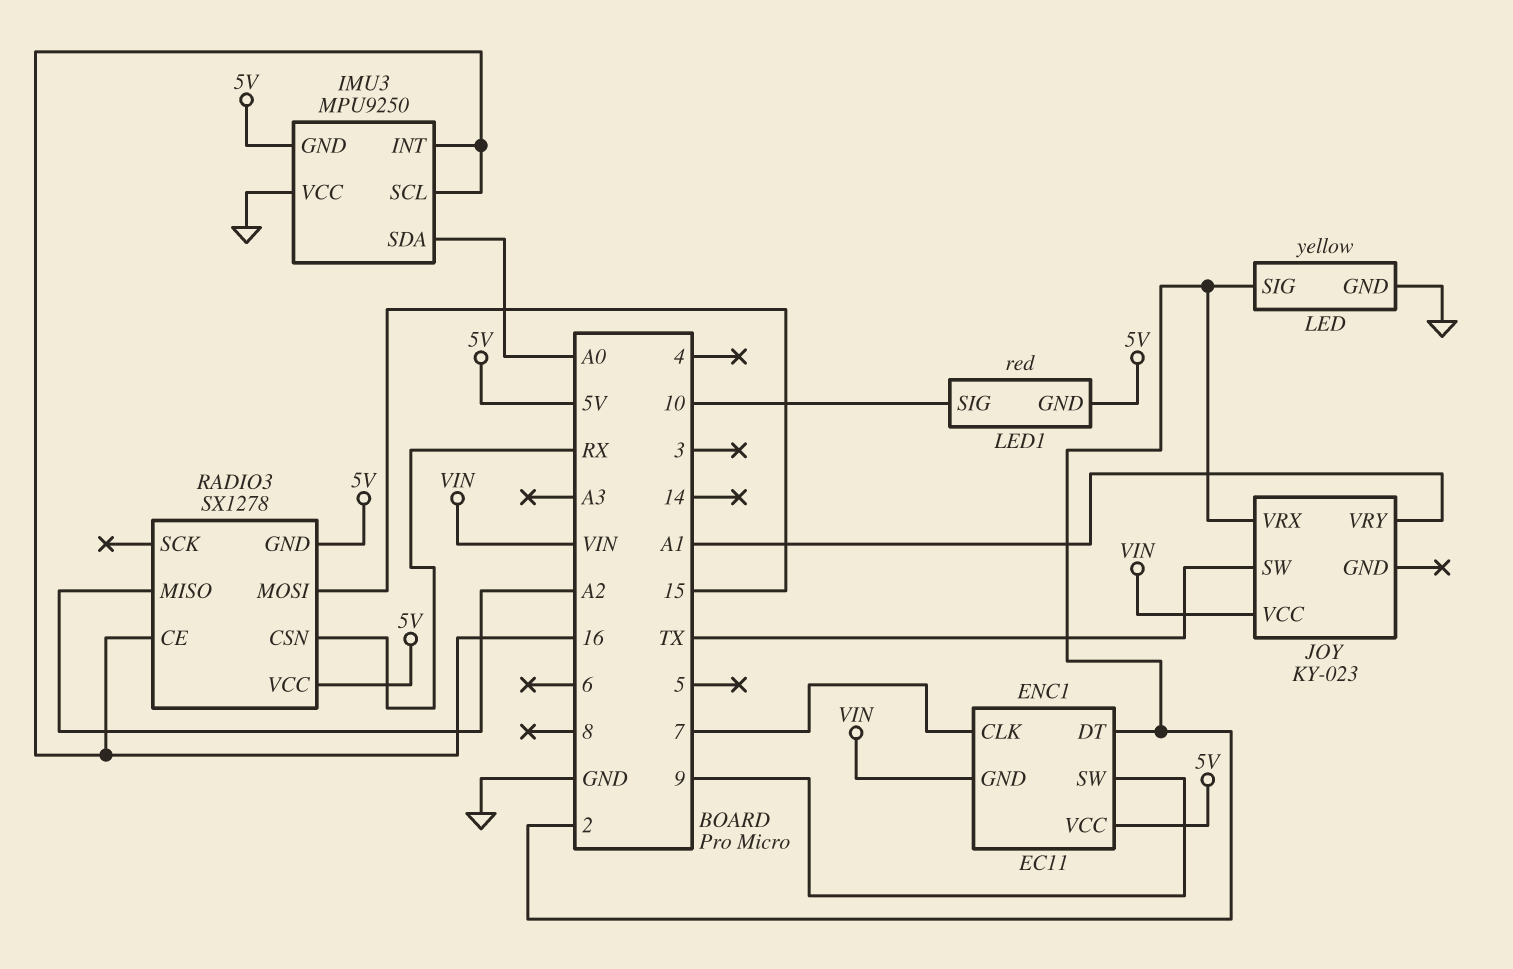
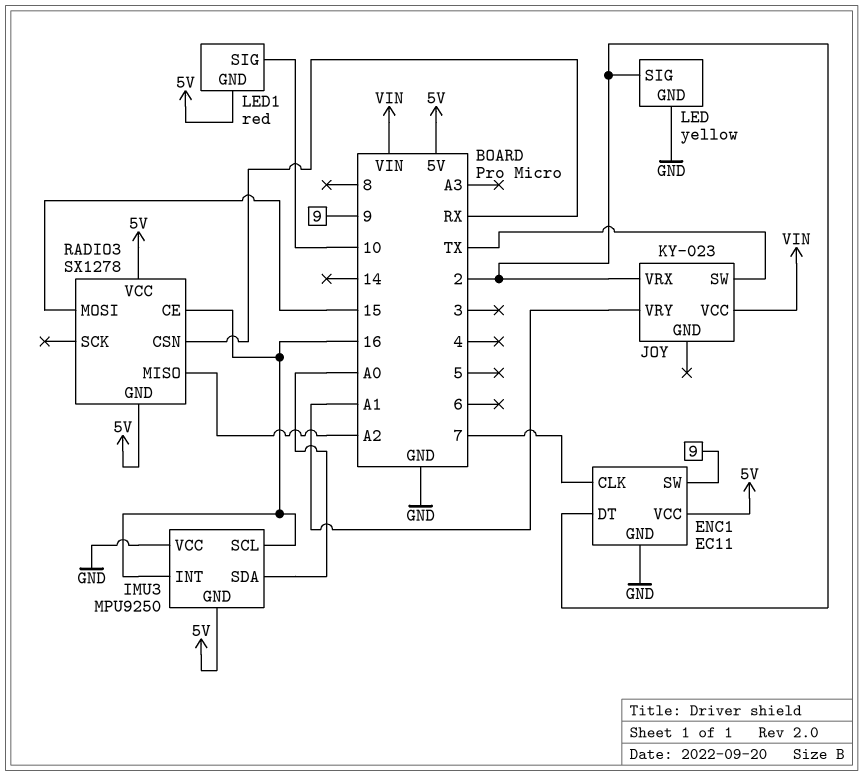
ENC1 pin GND: VIN -> GND

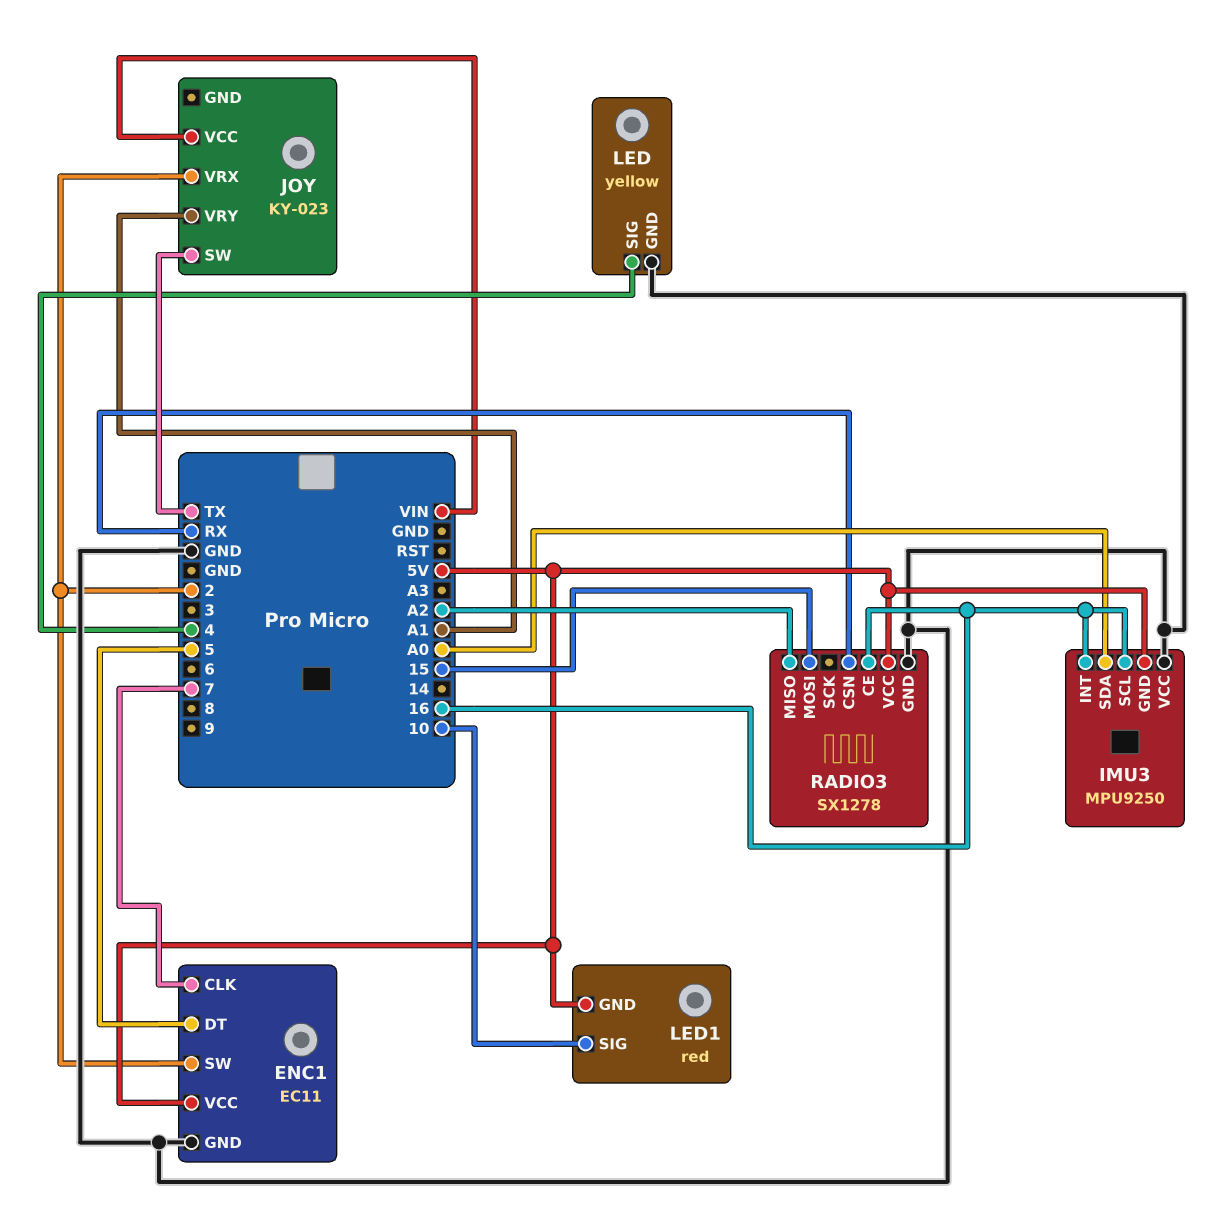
ENC1 pin DT: 2 -> 5
ENC1 pin SW: 9 -> 2
LED pin SIG: 2 -> 4
RADIO3 pin GND: 5V -> GND

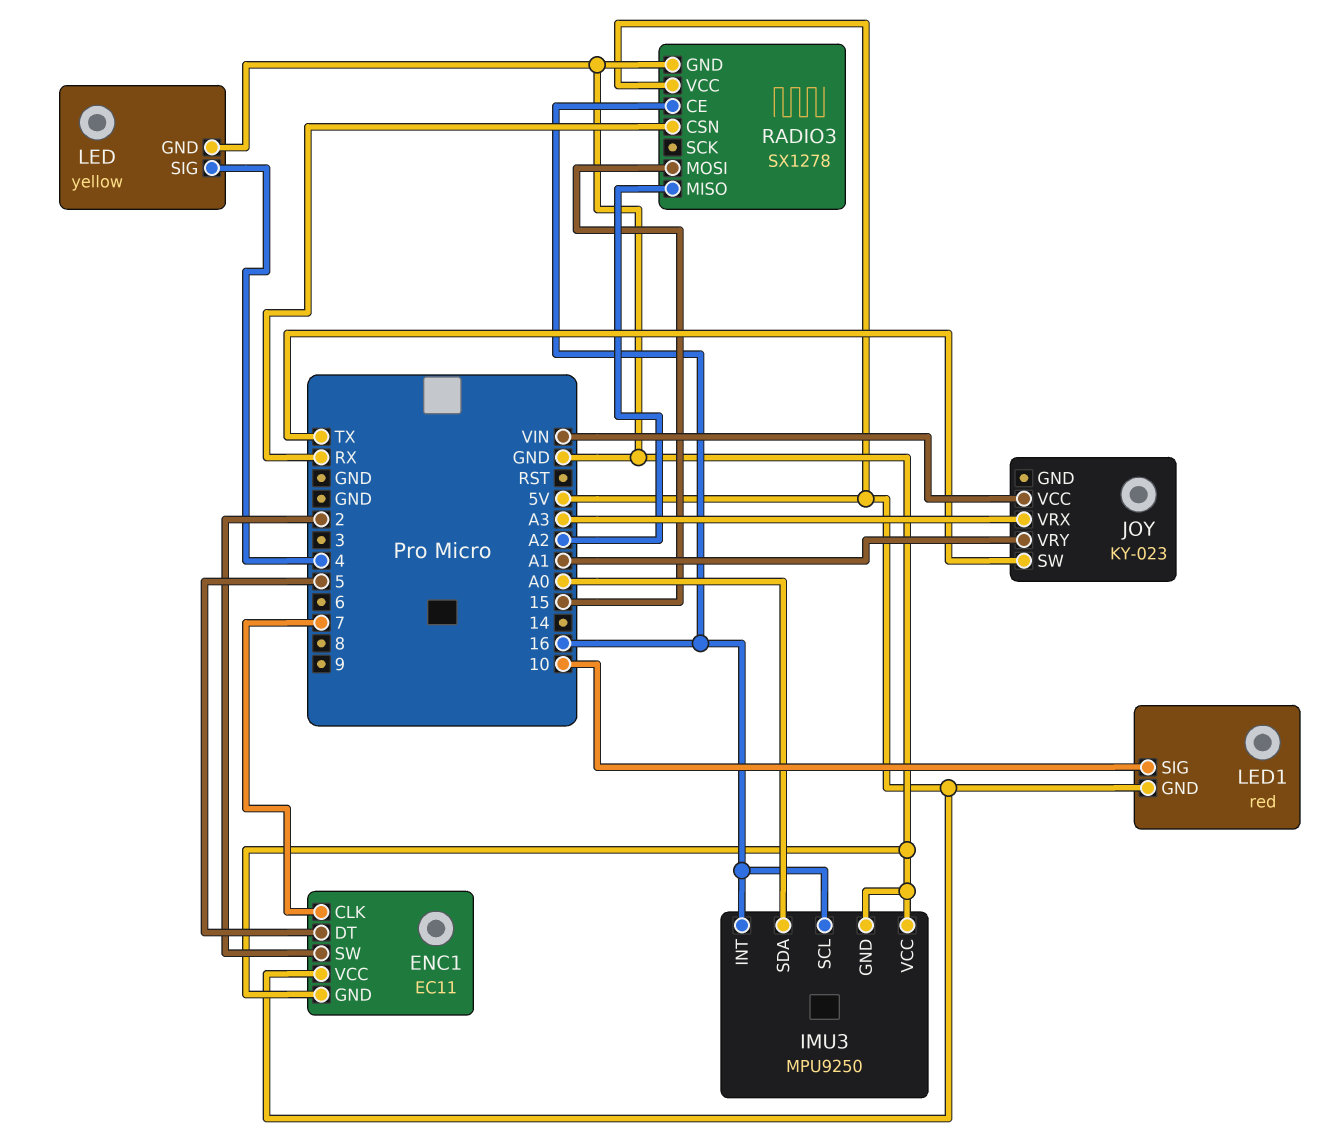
IMU3 pin GND: 5V -> GND
JOY pin VRX: 2 -> A3

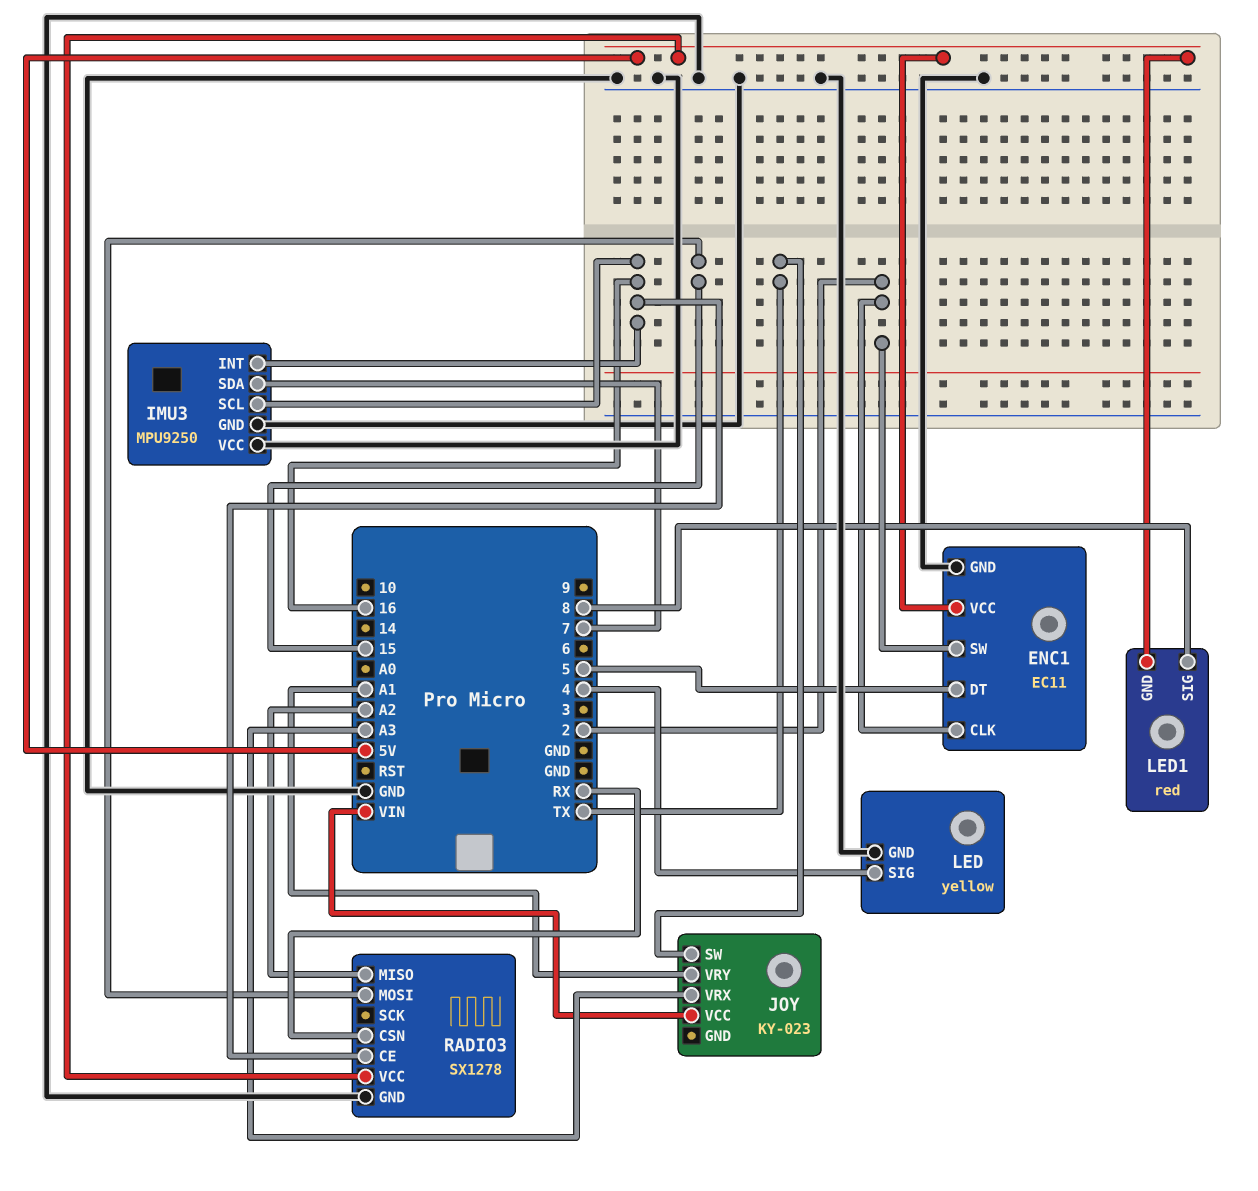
ENC1 pin CLK: 7 -> 2
IMU3 pin SDA: A0 -> 7
LED1 pin SIG: 10 -> 8

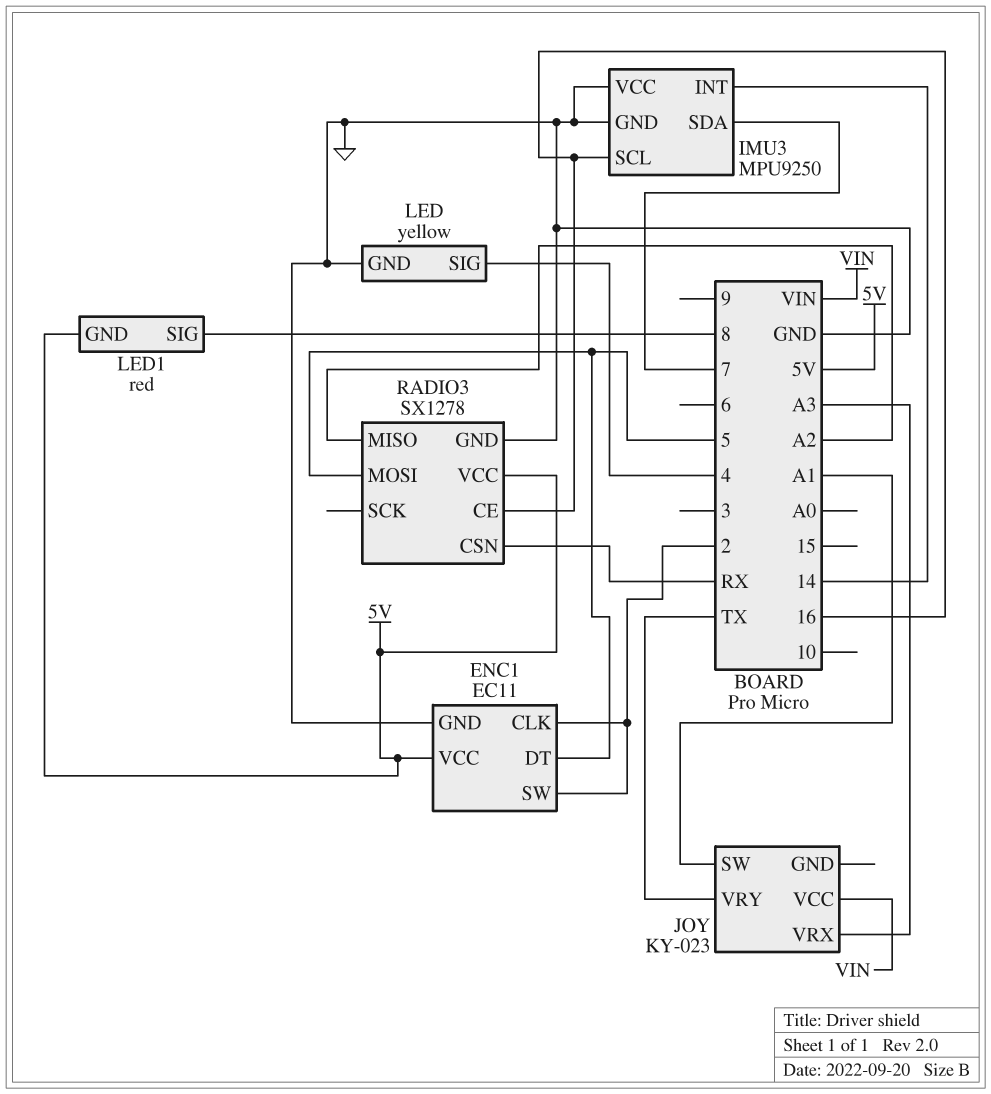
IMU3 pin INT: 16 -> 14
JOY pin SW: TX -> A1
JOY pin VRY: A1 -> TX
RADIO3 pin MOSI: 15 -> 5

